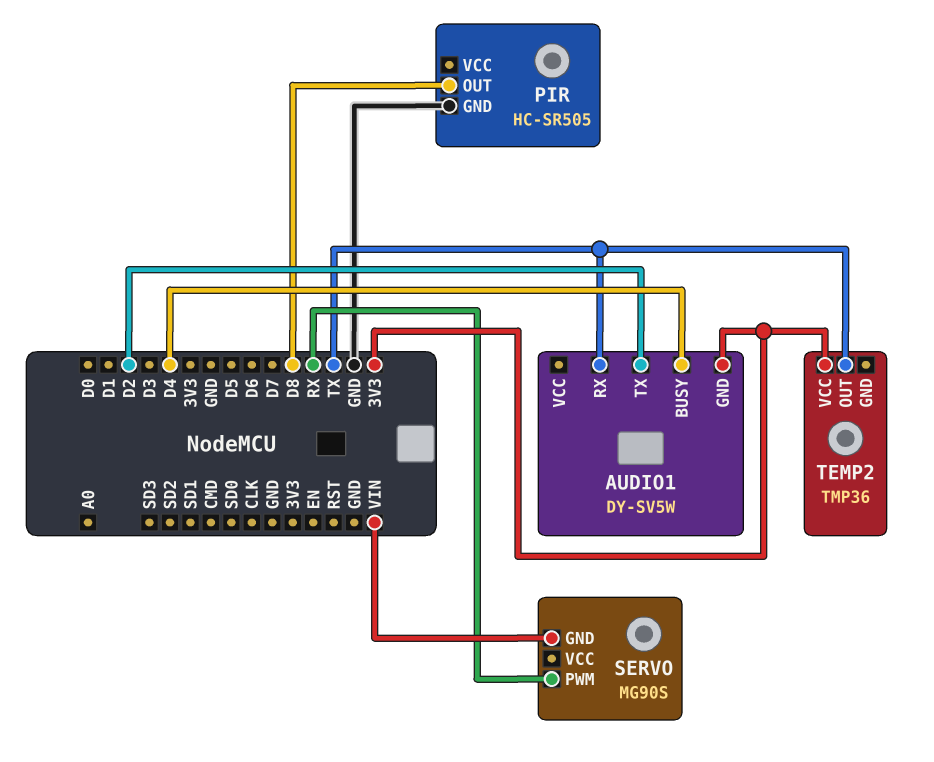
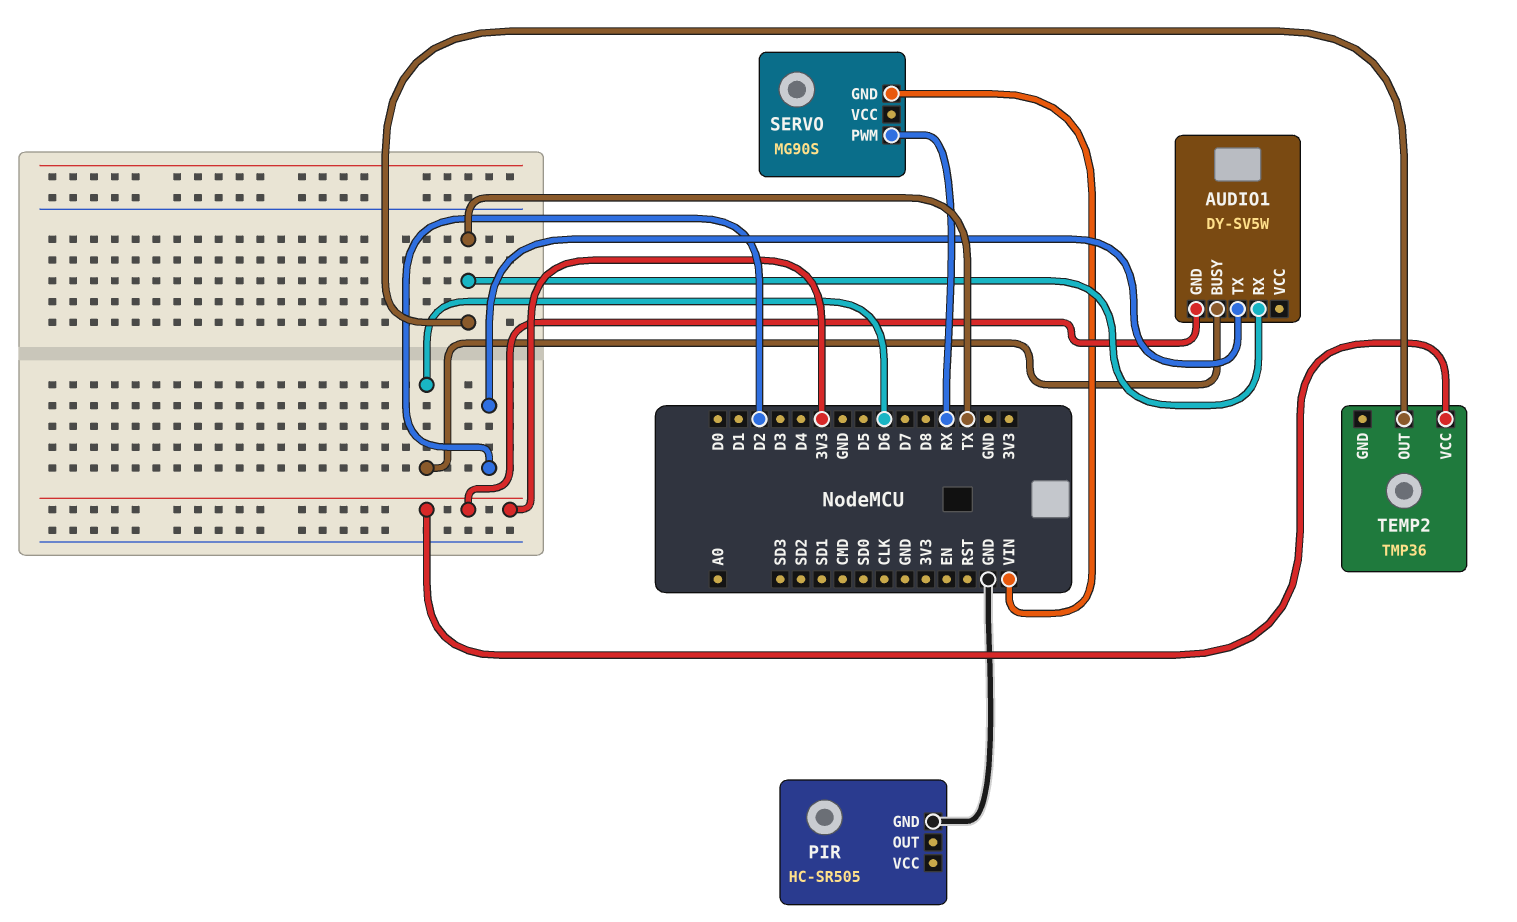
AUDIO1 pin BUSY: D4 -> D6
PIR pin OUT: D8 -> none

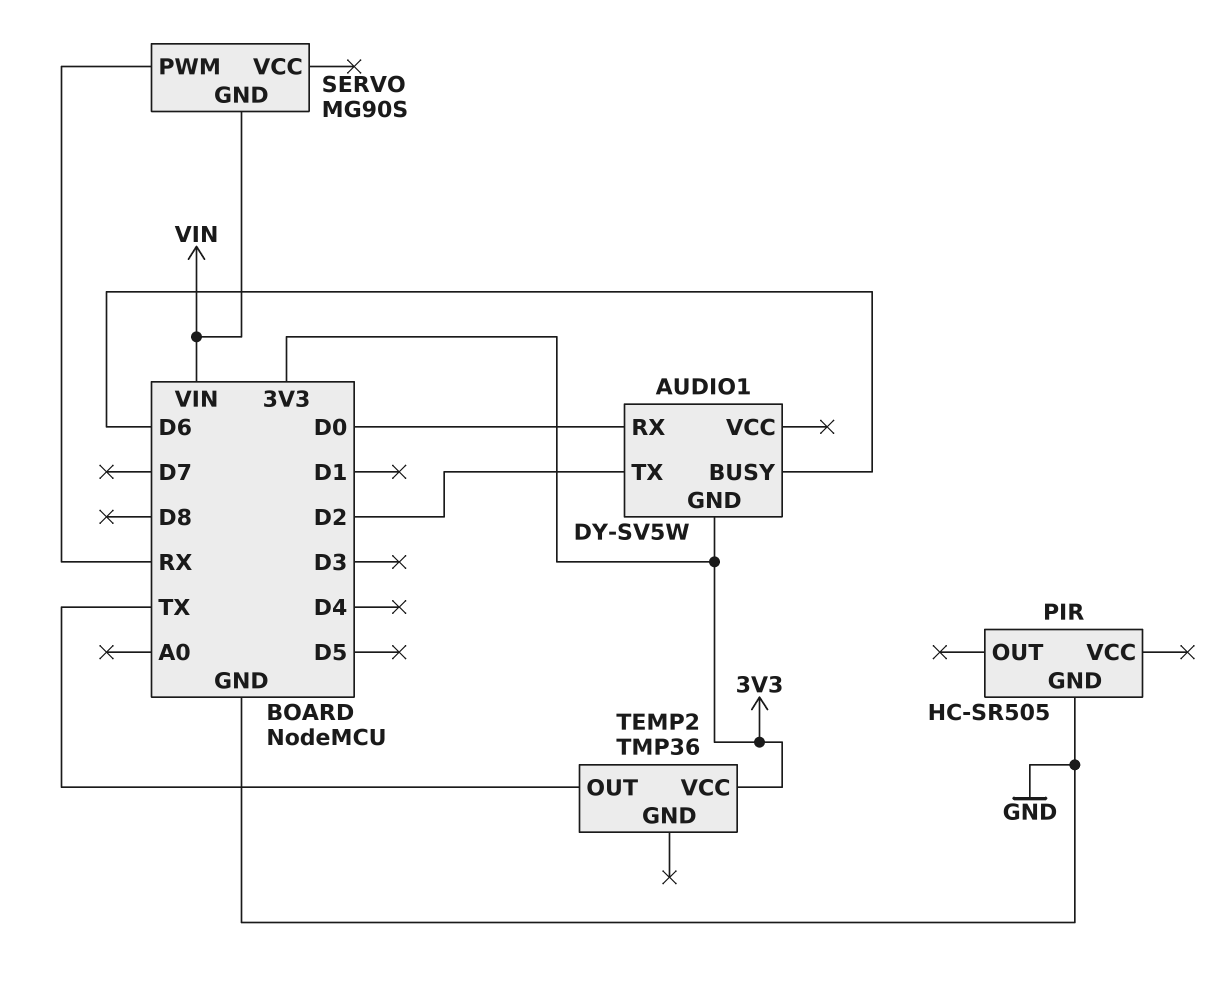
AUDIO1 pin RX: TX -> D0

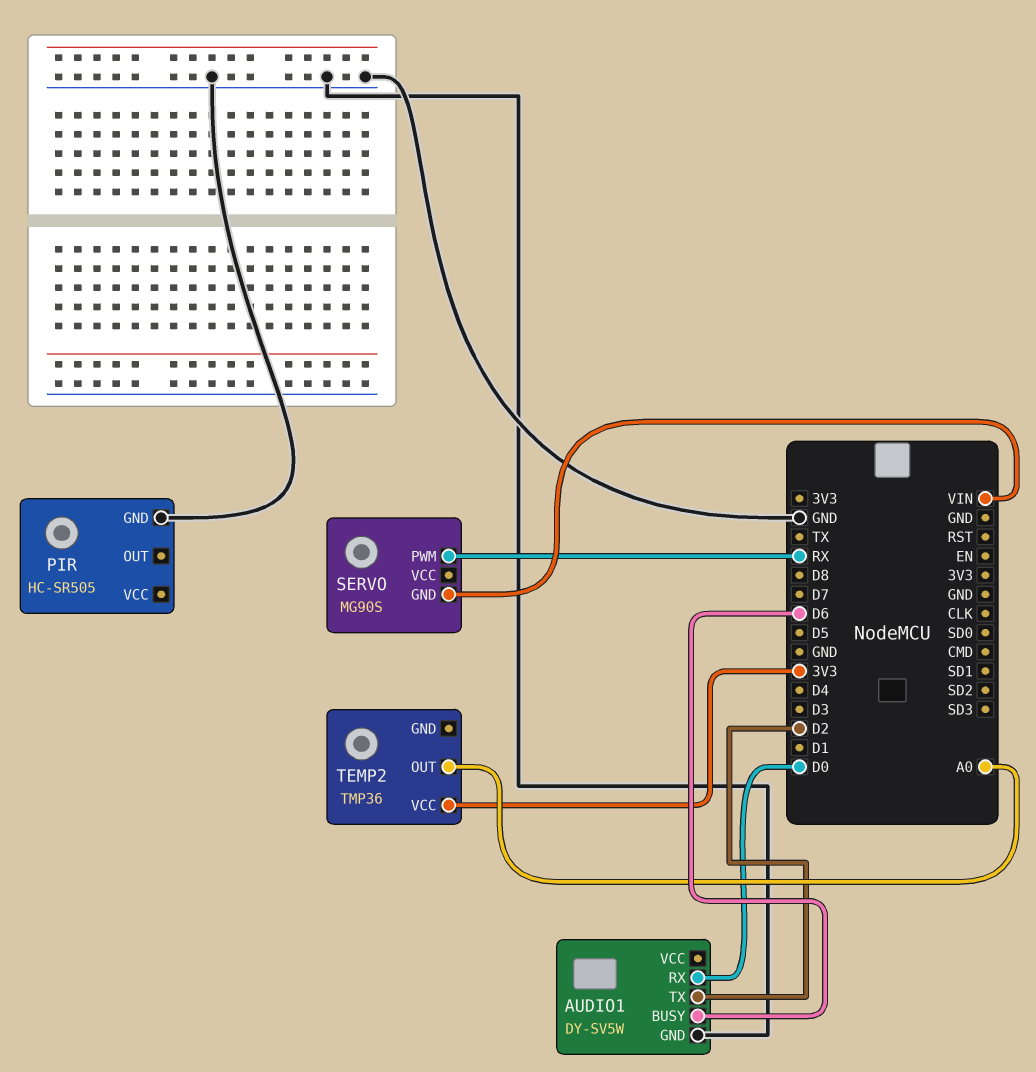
AUDIO1 pin GND: 3V3 -> GND
TEMP2 pin OUT: TX -> A0

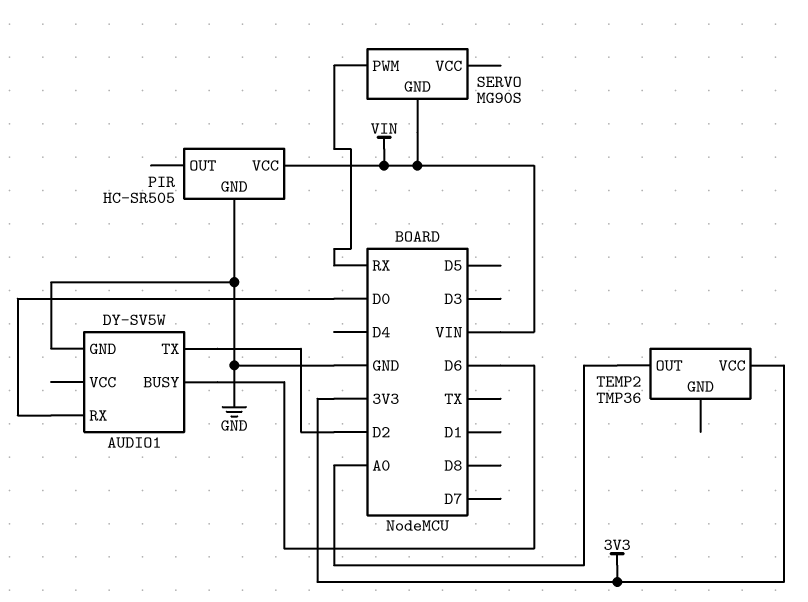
PIR pin VCC: none -> VIN

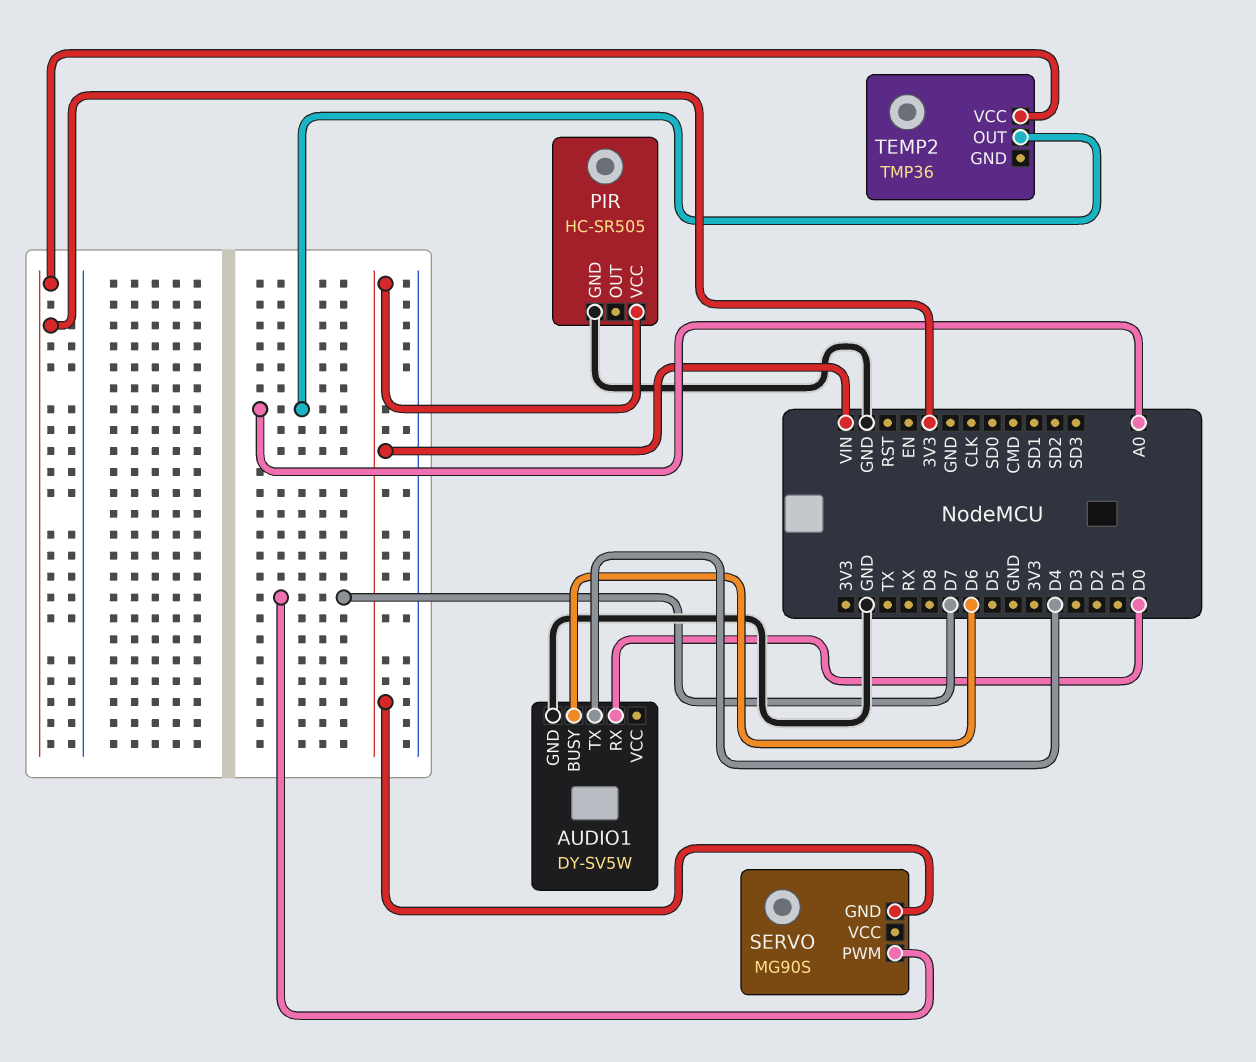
AUDIO1 pin TX: D2 -> D4
SERVO pin PWM: RX -> D7

